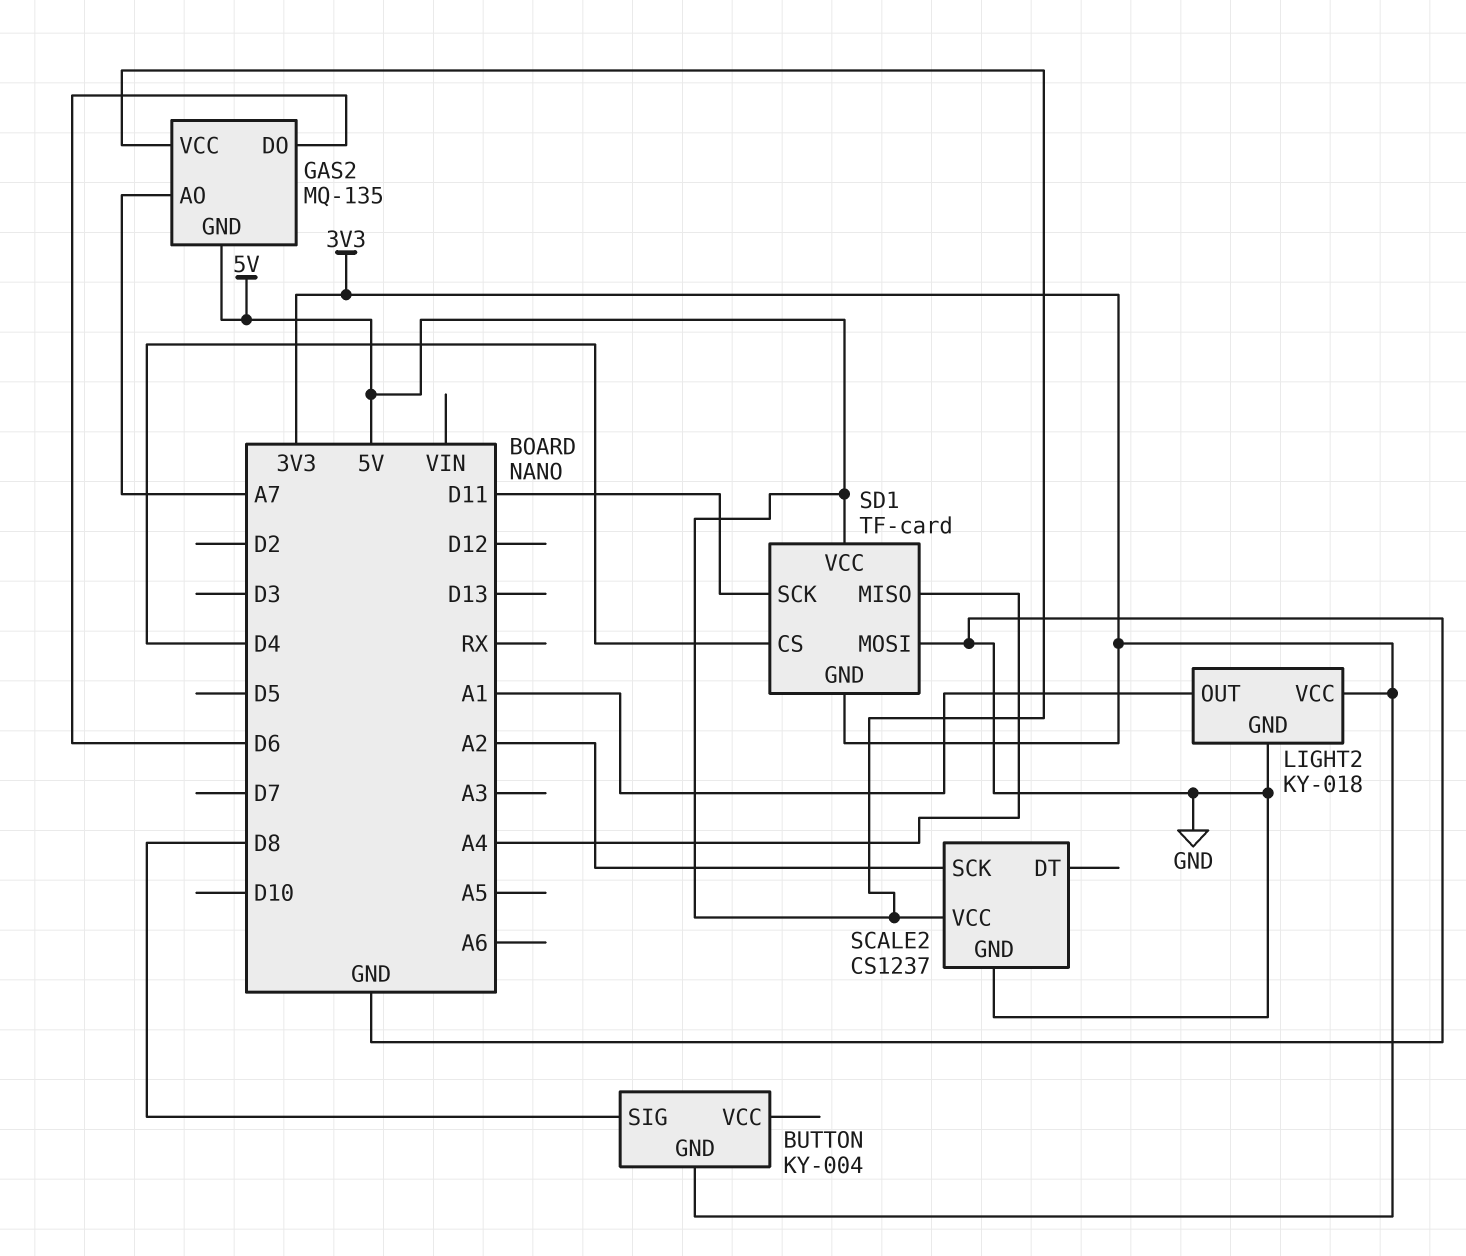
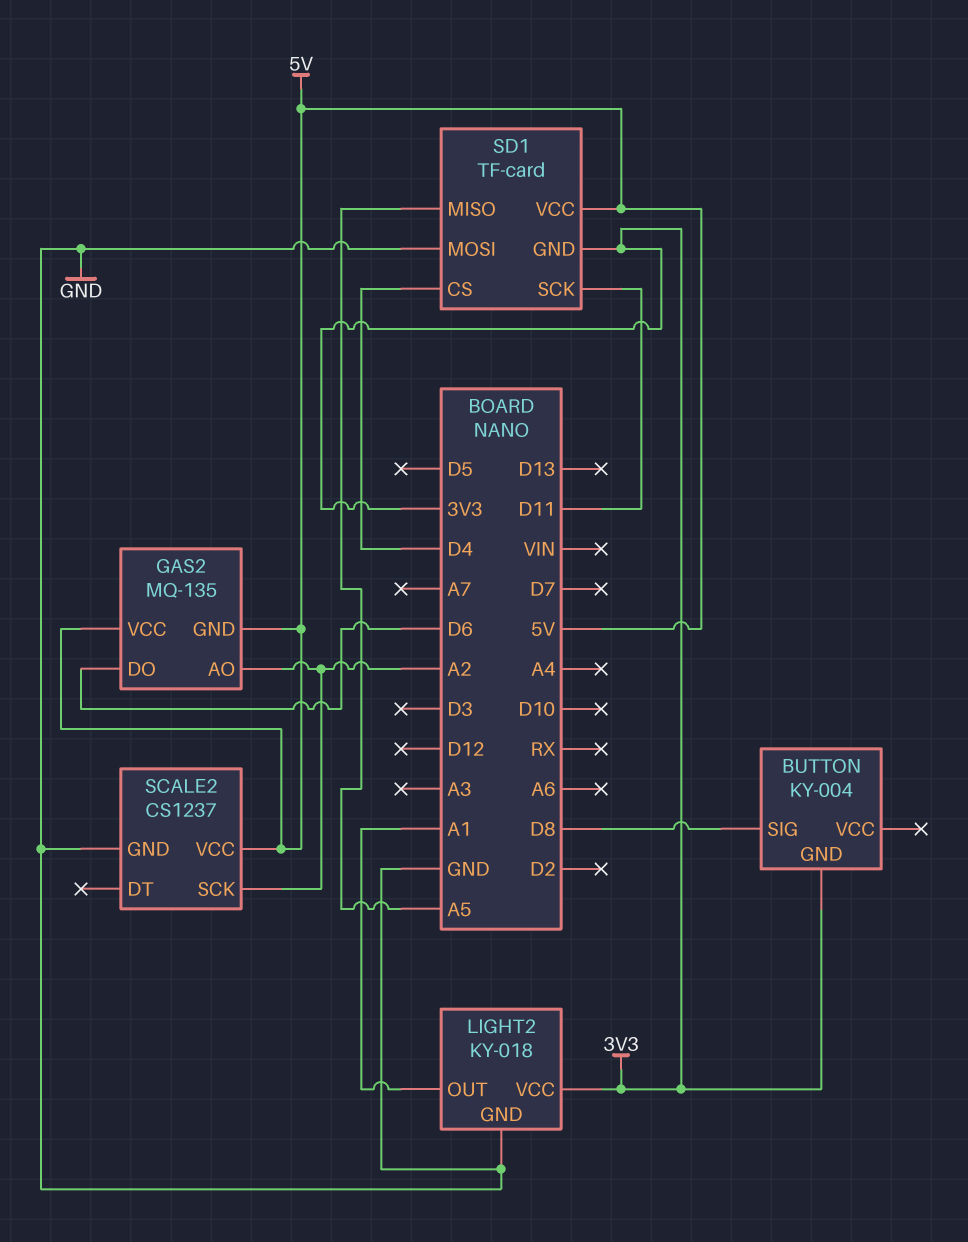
GAS2 pin AO: A7 -> A2
SD1 pin MISO: A4 -> A5

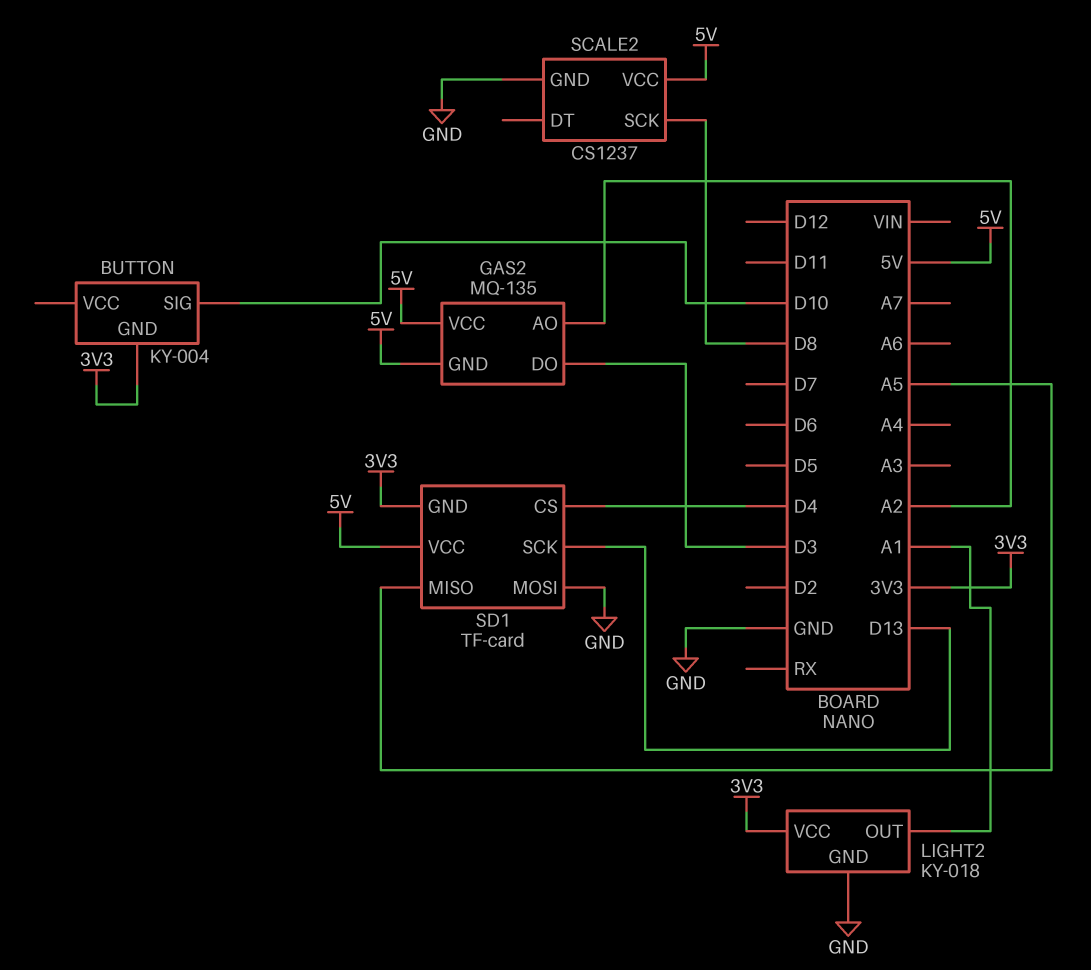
BUTTON pin SIG: D8 -> D10
GAS2 pin DO: D6 -> D3
SCALE2 pin SCK: A2 -> D8
SD1 pin SCK: D11 -> D13

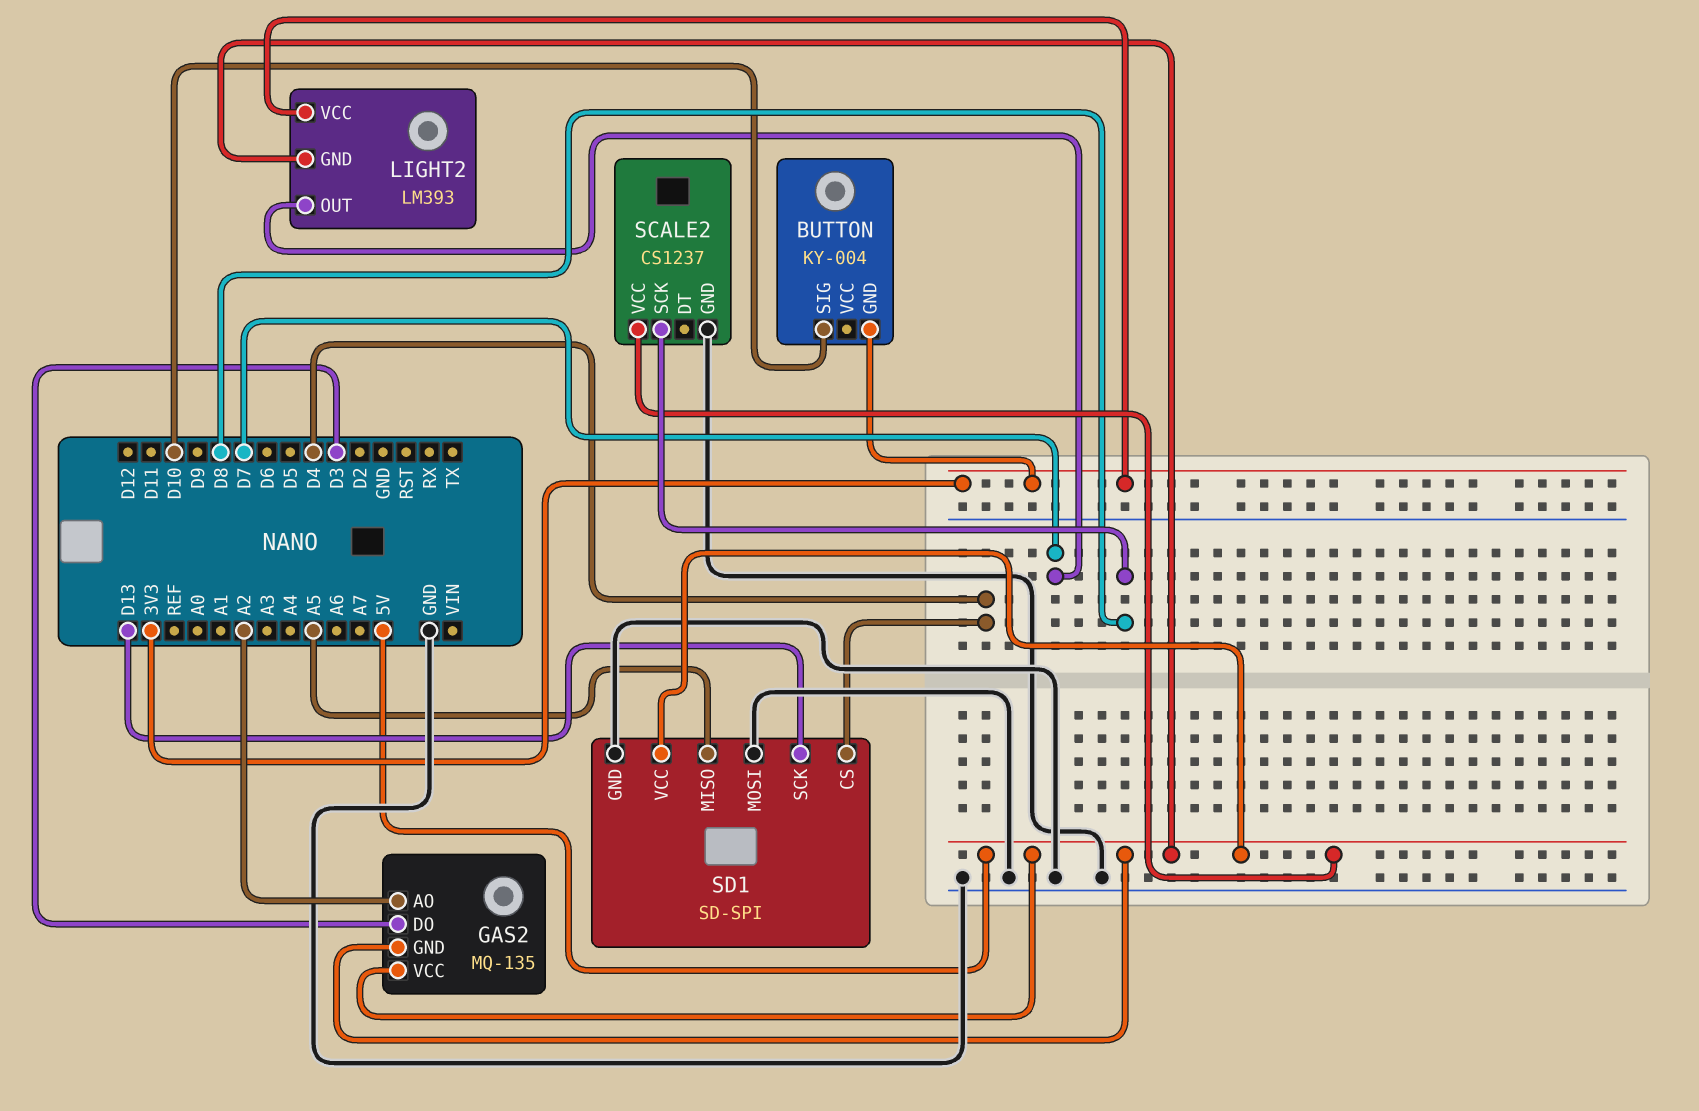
LIGHT2: KY-018 -> LM393
LIGHT2 pin GND: GND -> 5V
LIGHT2 pin OUT: A1 -> D7
SD1: TF-card -> SD-SPI
SD1 pin GND: 3V3 -> GND

